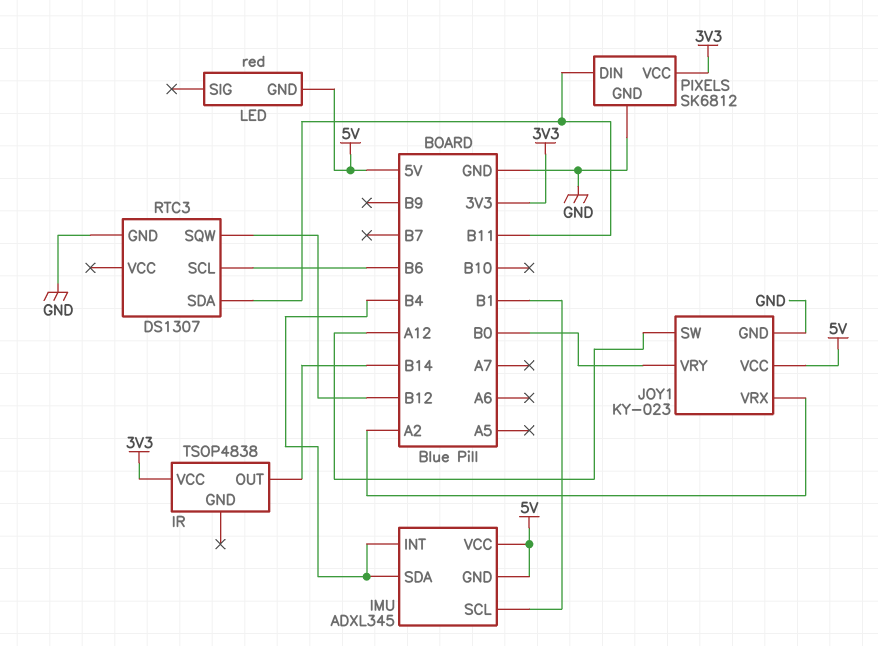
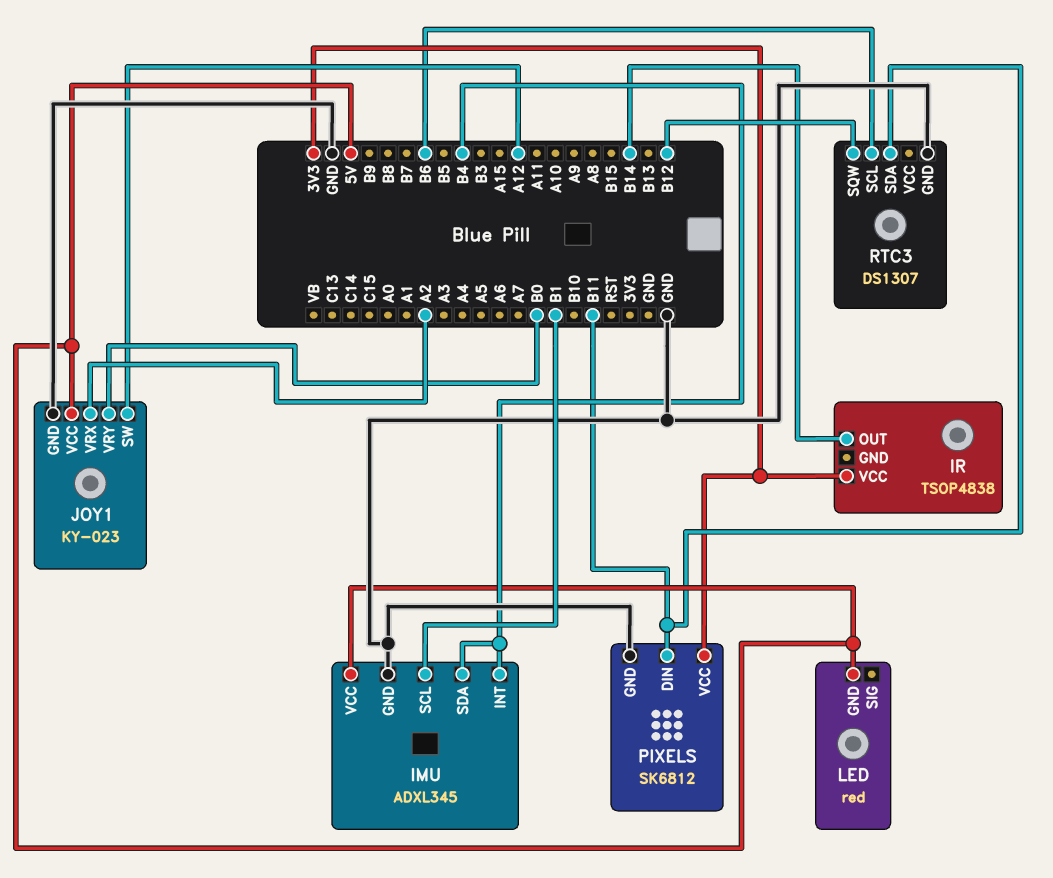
IMU pin GND: 5V -> GND

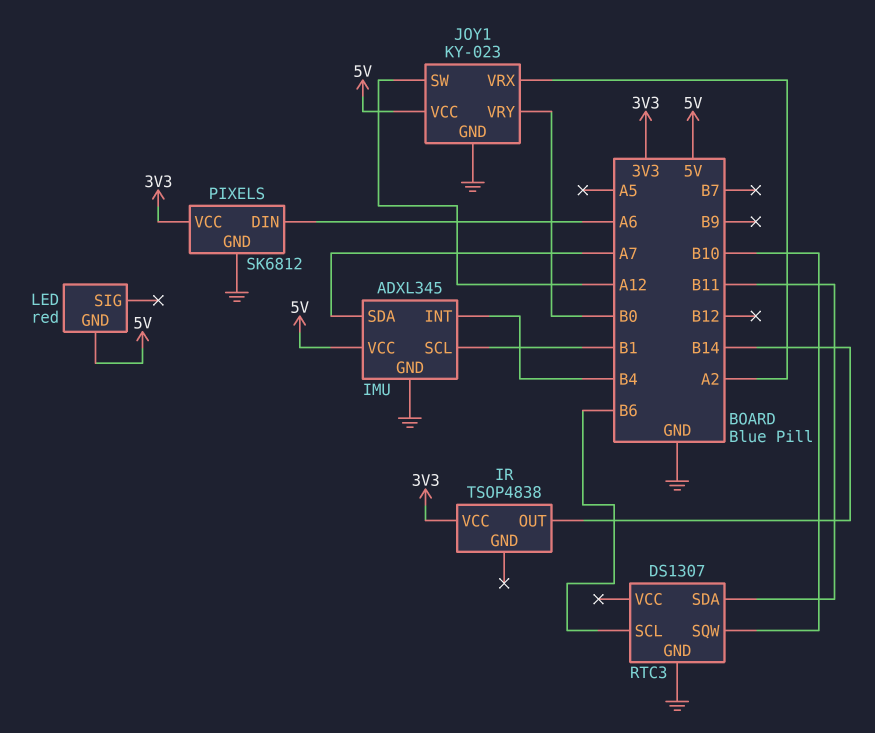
IMU pin SDA: B4 -> A7
PIXELS pin DIN: B11 -> A6
RTC3 pin SQW: B12 -> B10

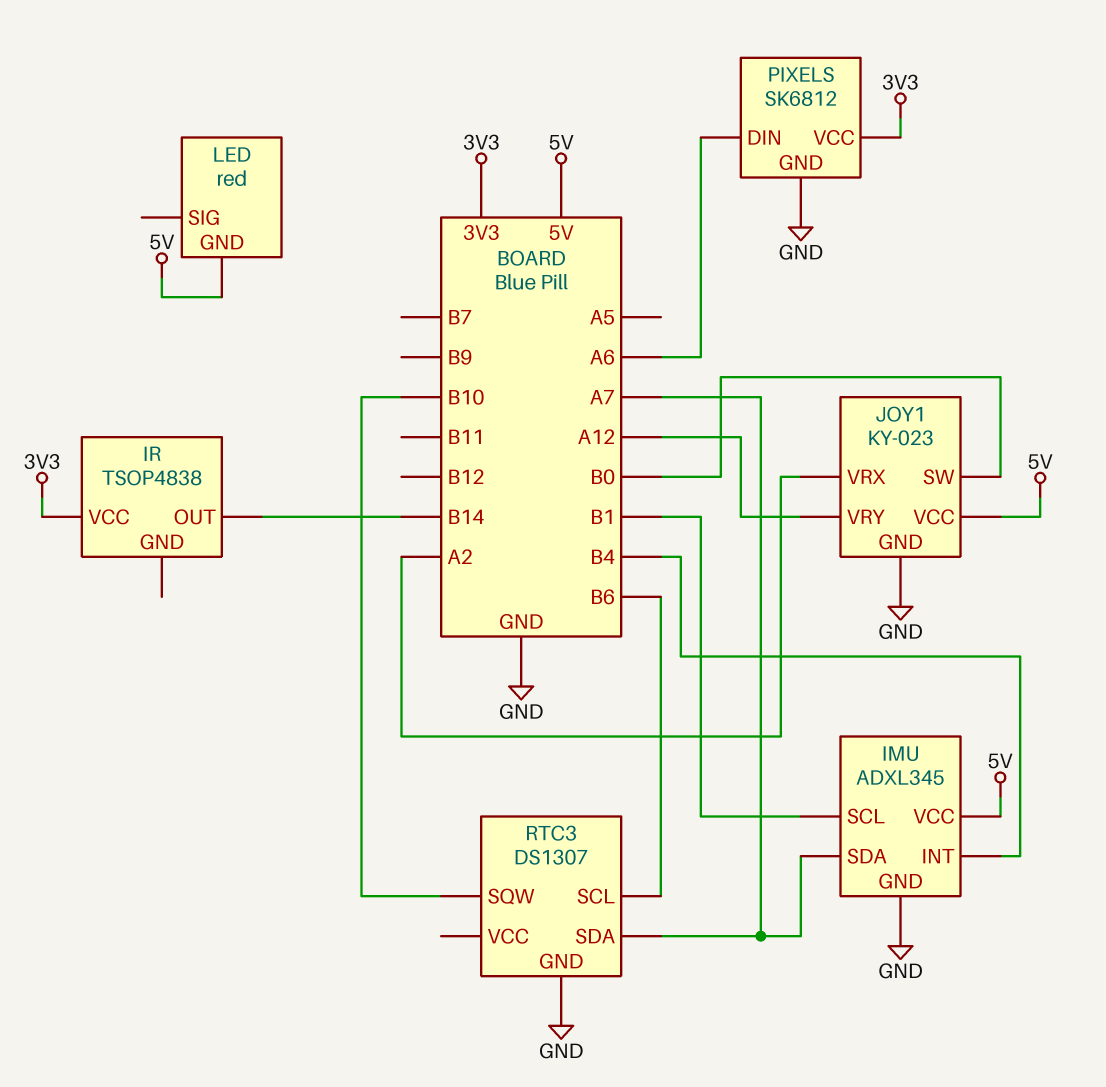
JOY1 pin SW: A12 -> B0
JOY1 pin VRY: B0 -> A12
RTC3 pin SDA: B11 -> A7

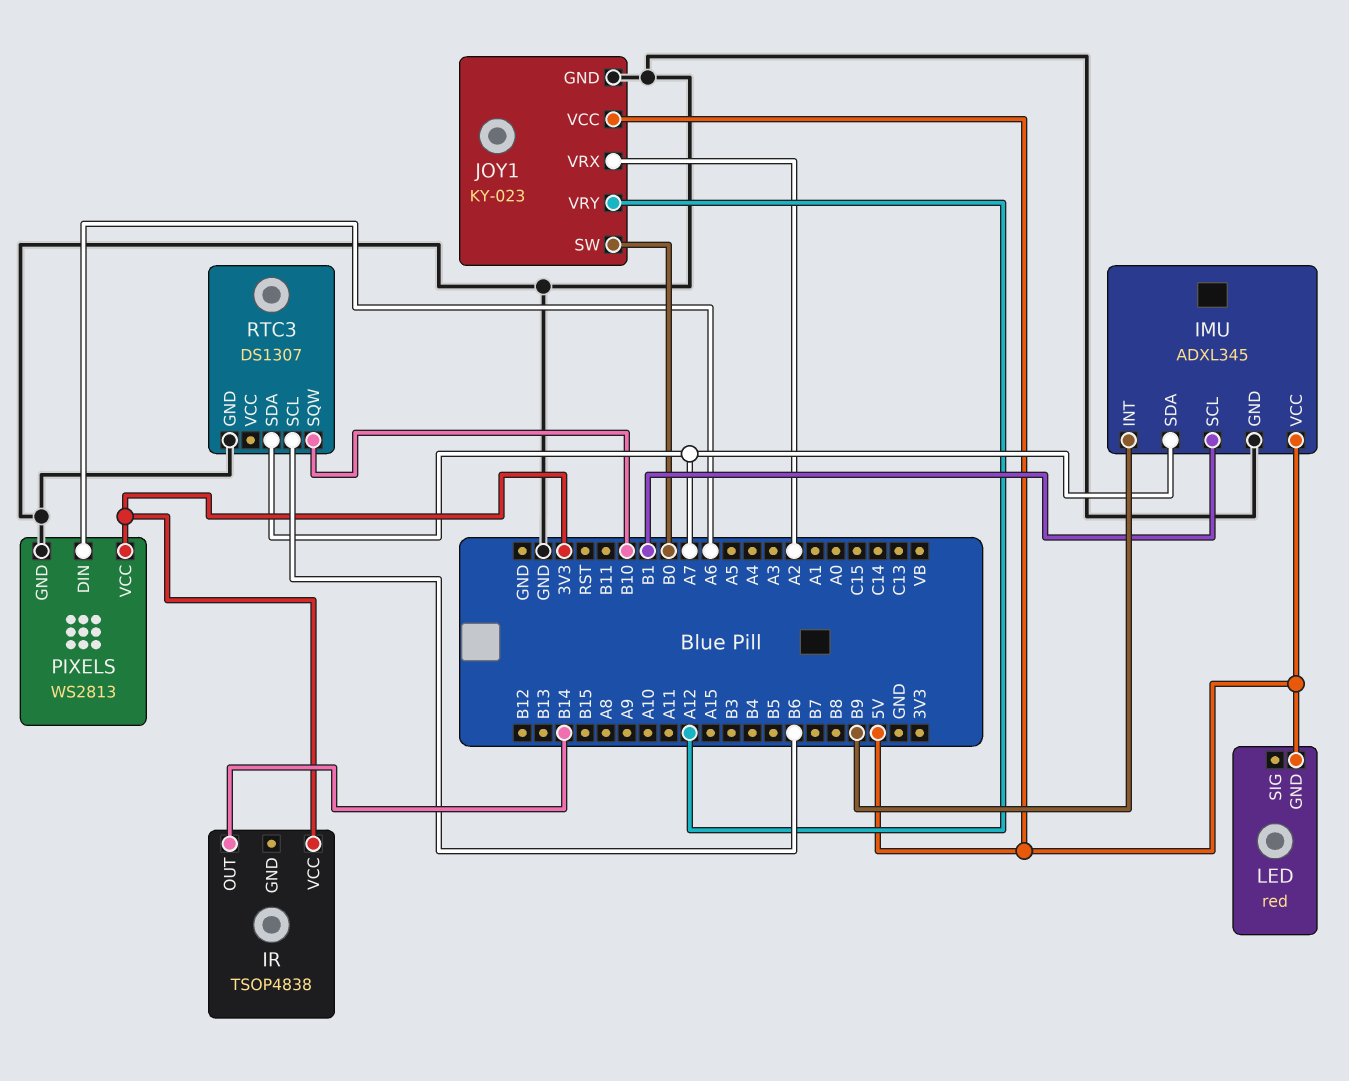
IMU pin INT: B4 -> B9
PIXELS: SK6812 -> WS2813

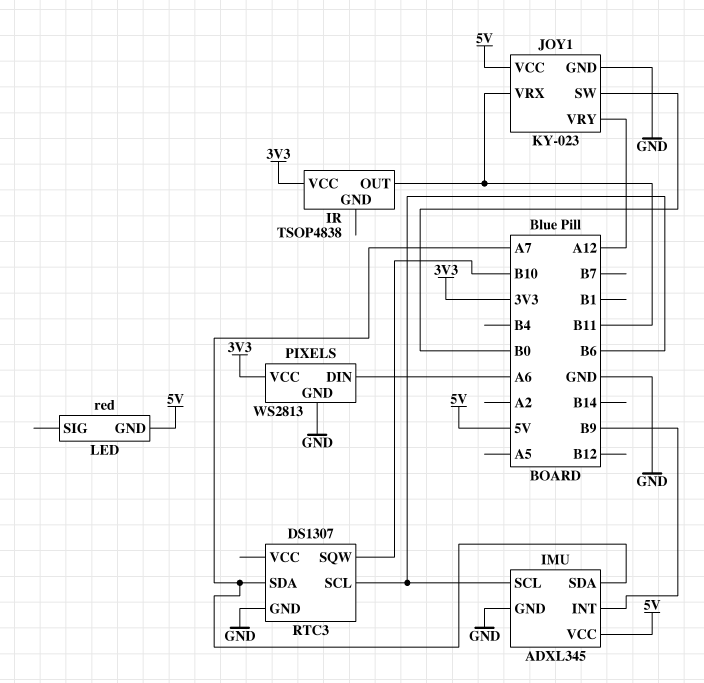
IMU pin SCL: B1 -> B6
IR pin OUT: B14 -> B11
JOY1 pin VRX: A2 -> B11

